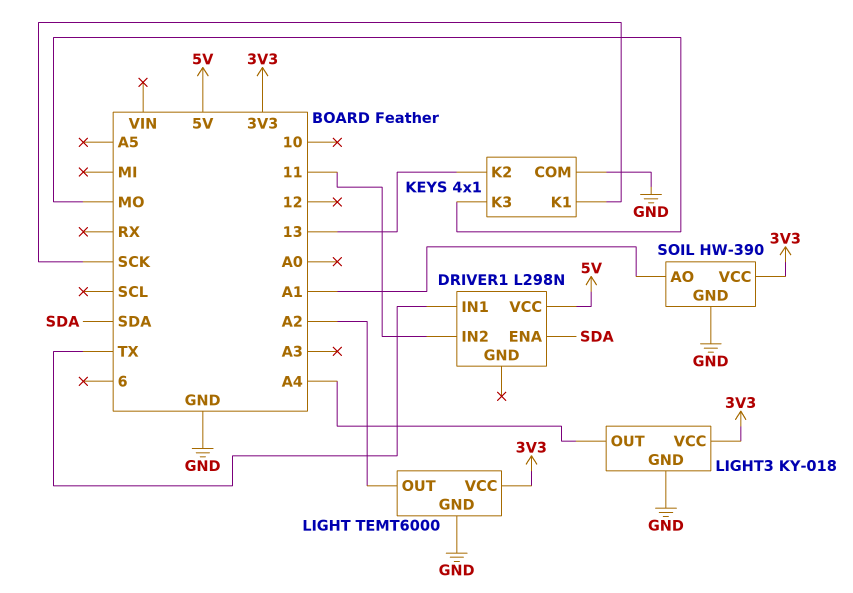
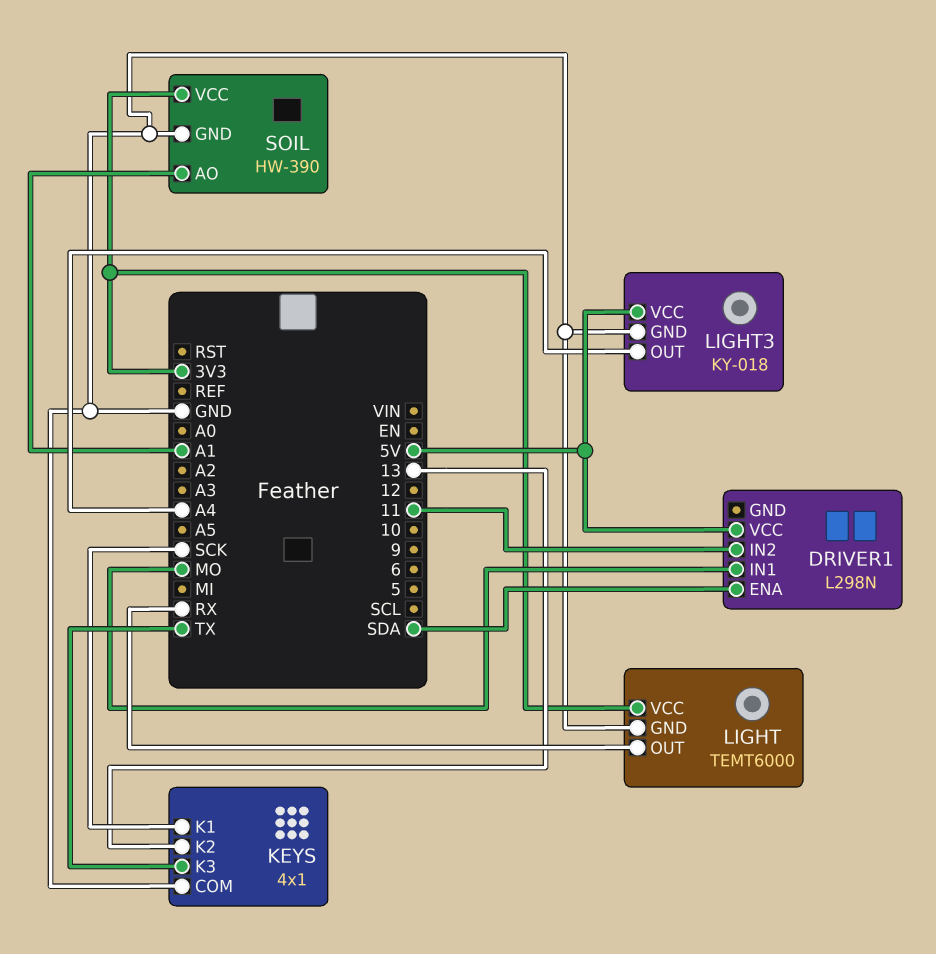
DRIVER1 pin IN1: TX -> MO
KEYS pin K3: MO -> TX
LIGHT pin OUT: A2 -> RX
LIGHT3 pin VCC: 3V3 -> 5V

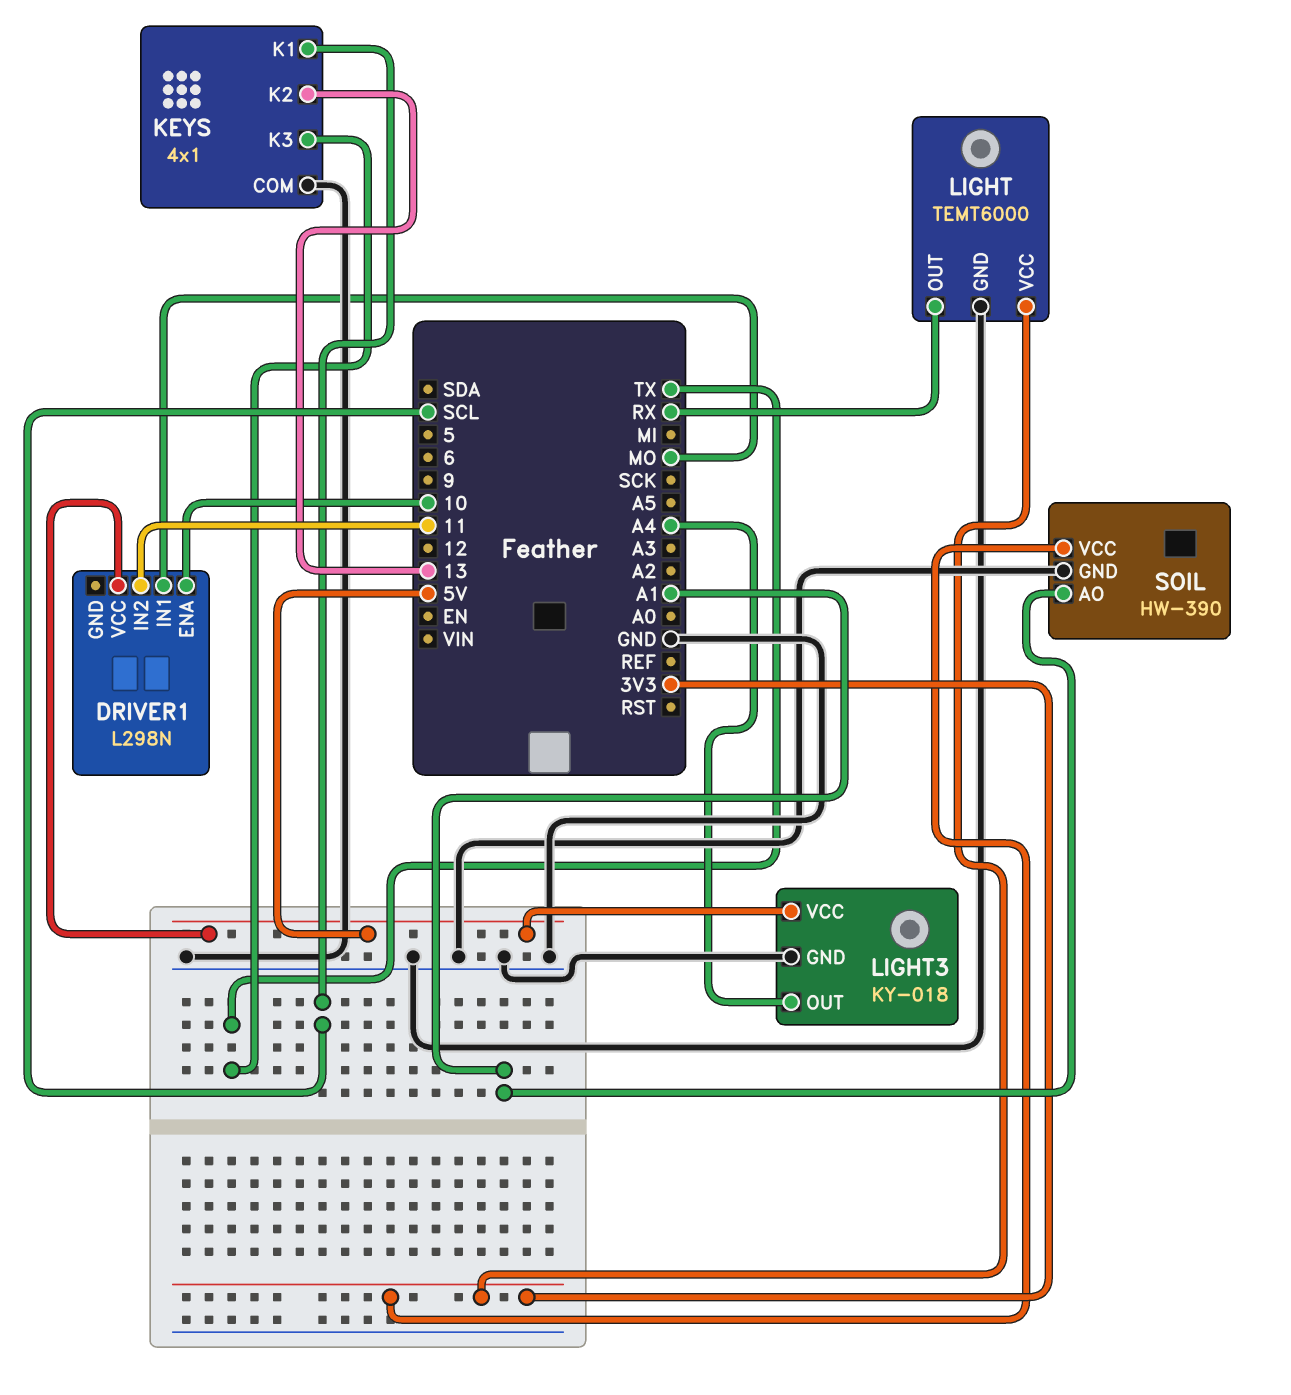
DRIVER1 pin ENA: SDA -> 10
KEYS pin K1: SCK -> SCL

